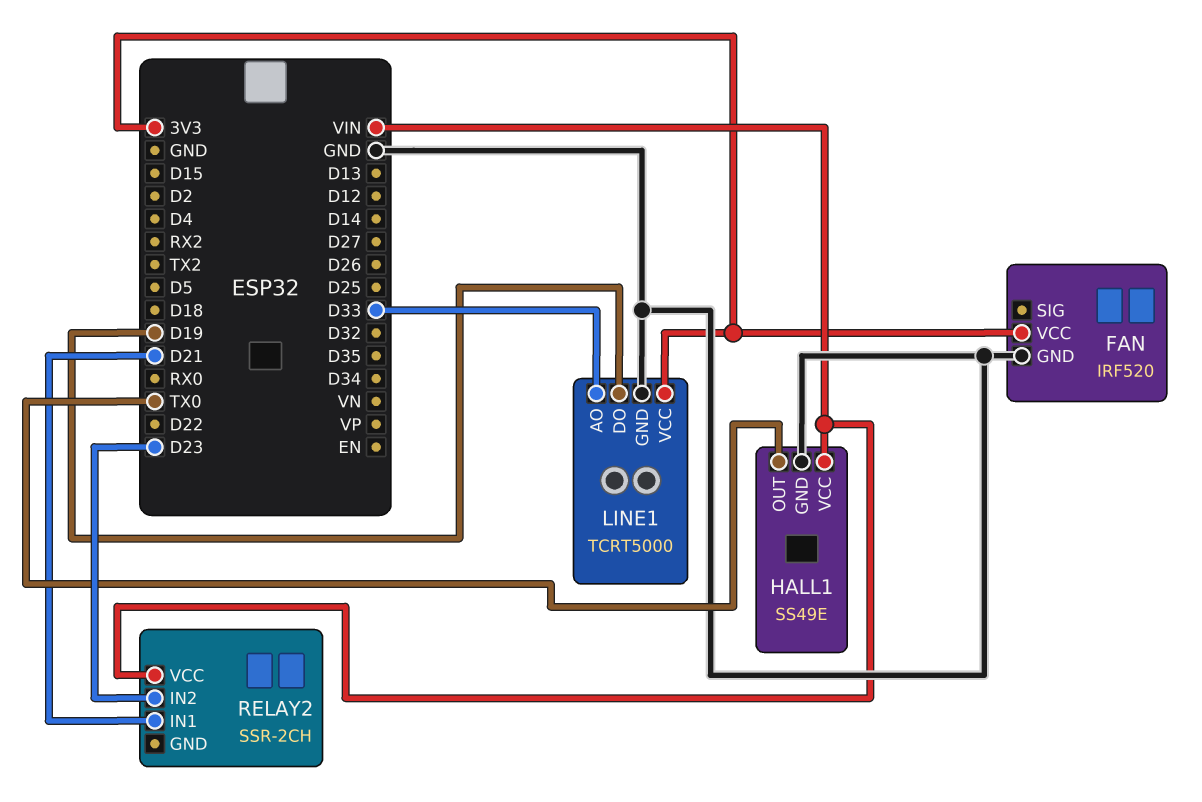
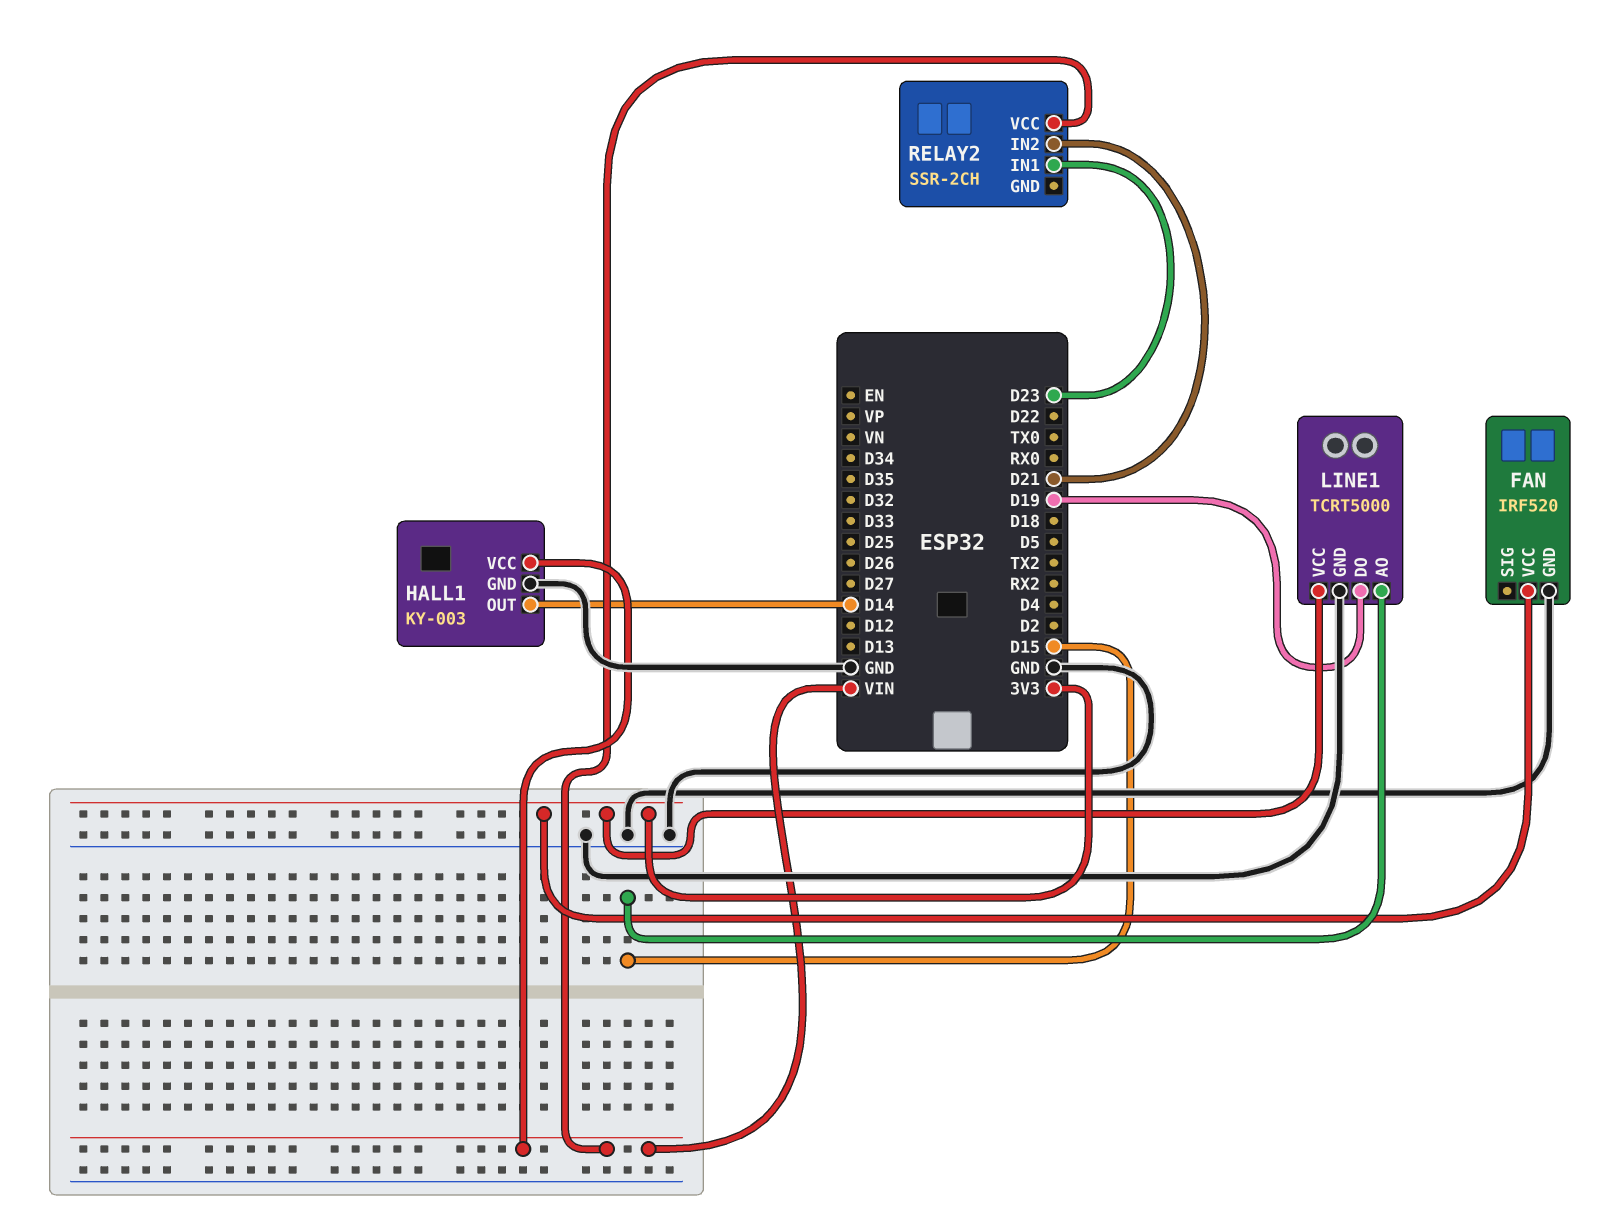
HALL1: SS49E -> KY-003
HALL1 pin OUT: TX0 -> D14
LINE1 pin AO: D33 -> D15
RELAY2 pin IN1: D21 -> D23
RELAY2 pin IN2: D23 -> D21

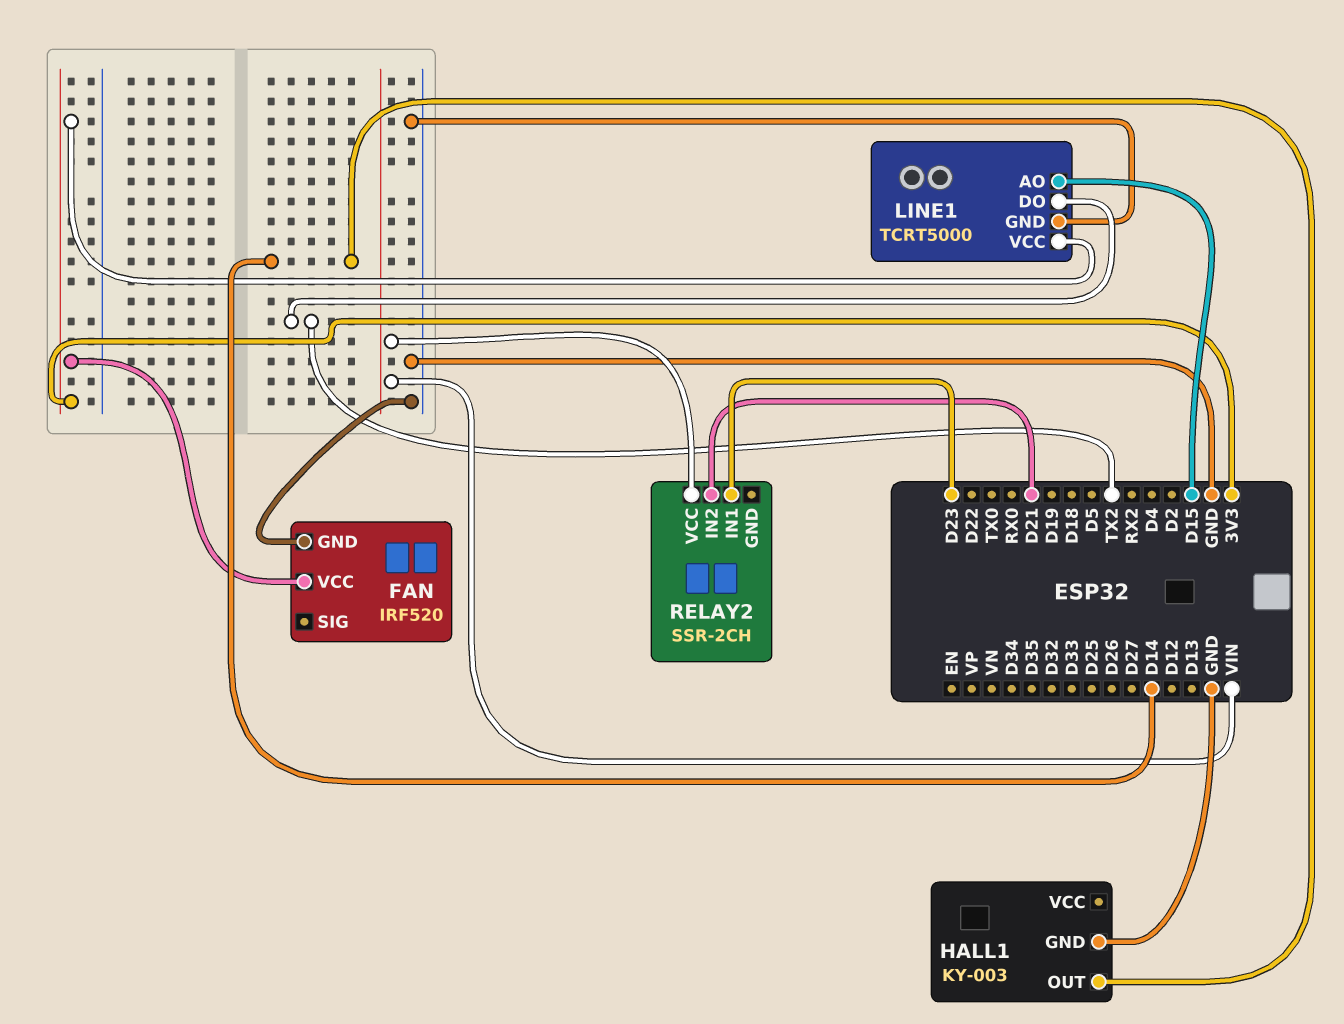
HALL1 pin VCC: VIN -> none
LINE1 pin DO: D19 -> TX2

